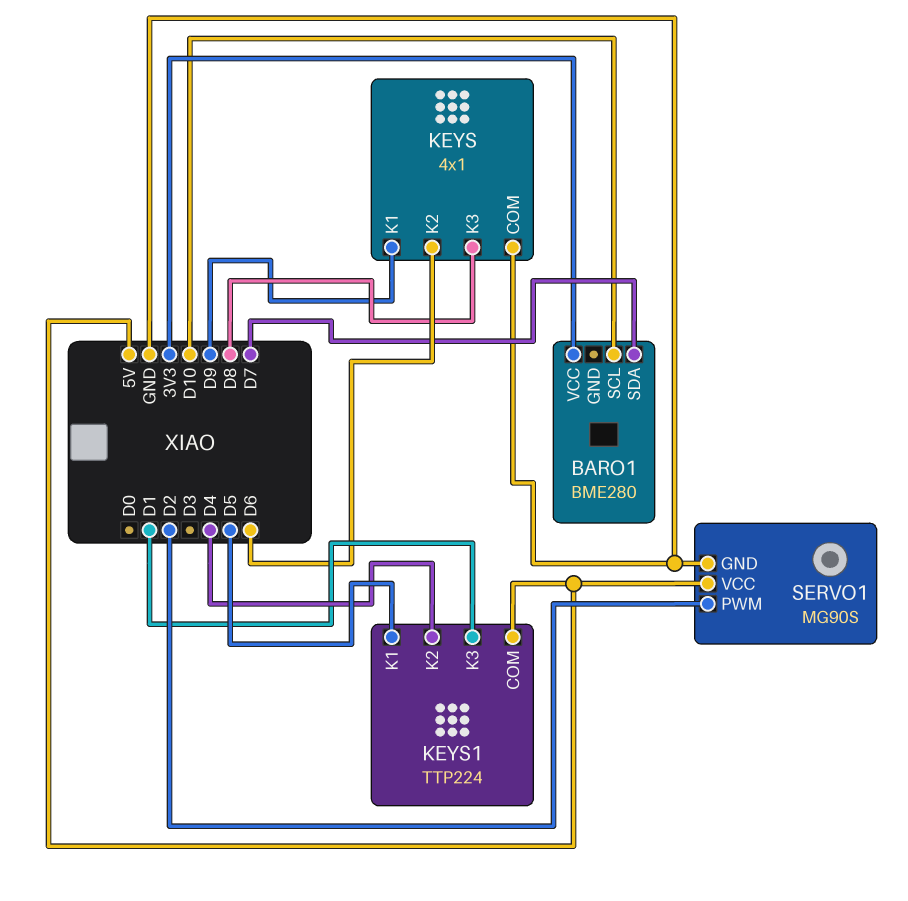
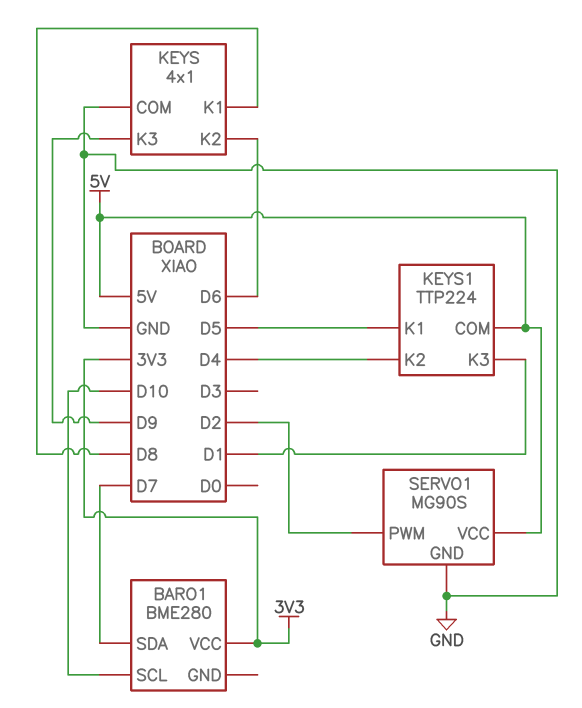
KEYS pin K1: D9 -> D8
KEYS pin K3: D8 -> D9

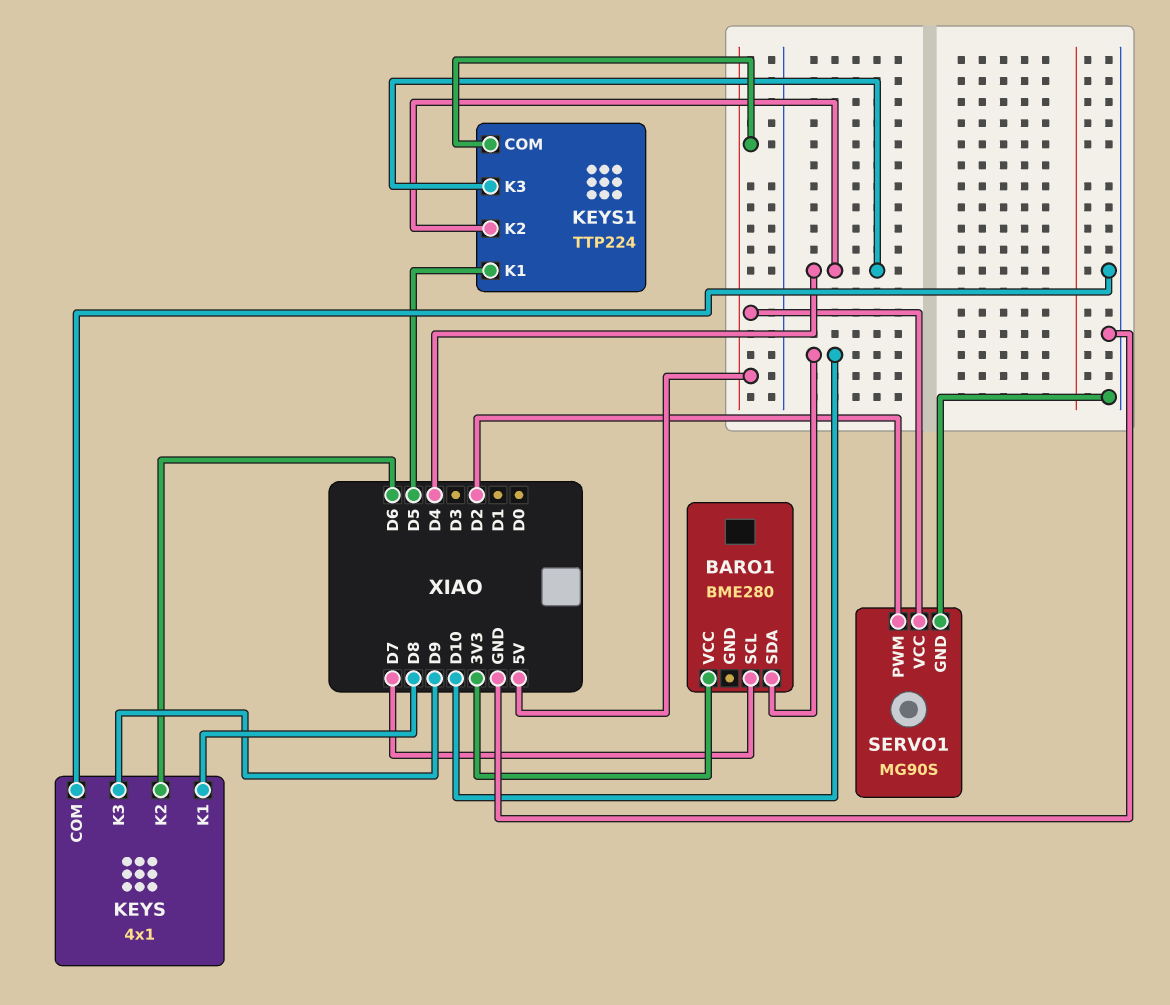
BARO1 pin SCL: D10 -> D7
BARO1 pin SDA: D7 -> D10
KEYS1 pin K3: D1 -> D4

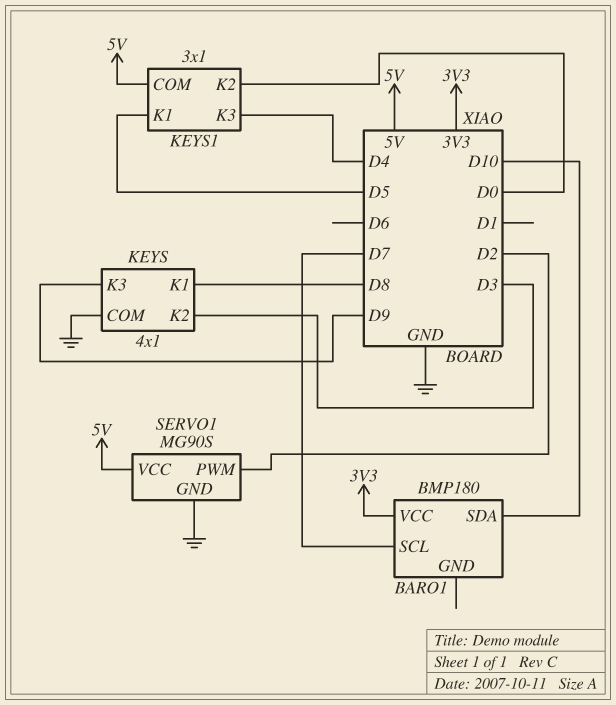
BARO1: BME280 -> BMP180
KEYS pin K2: D6 -> D3
KEYS1: TTP224 -> 3x1
KEYS1 pin K2: D4 -> D0

